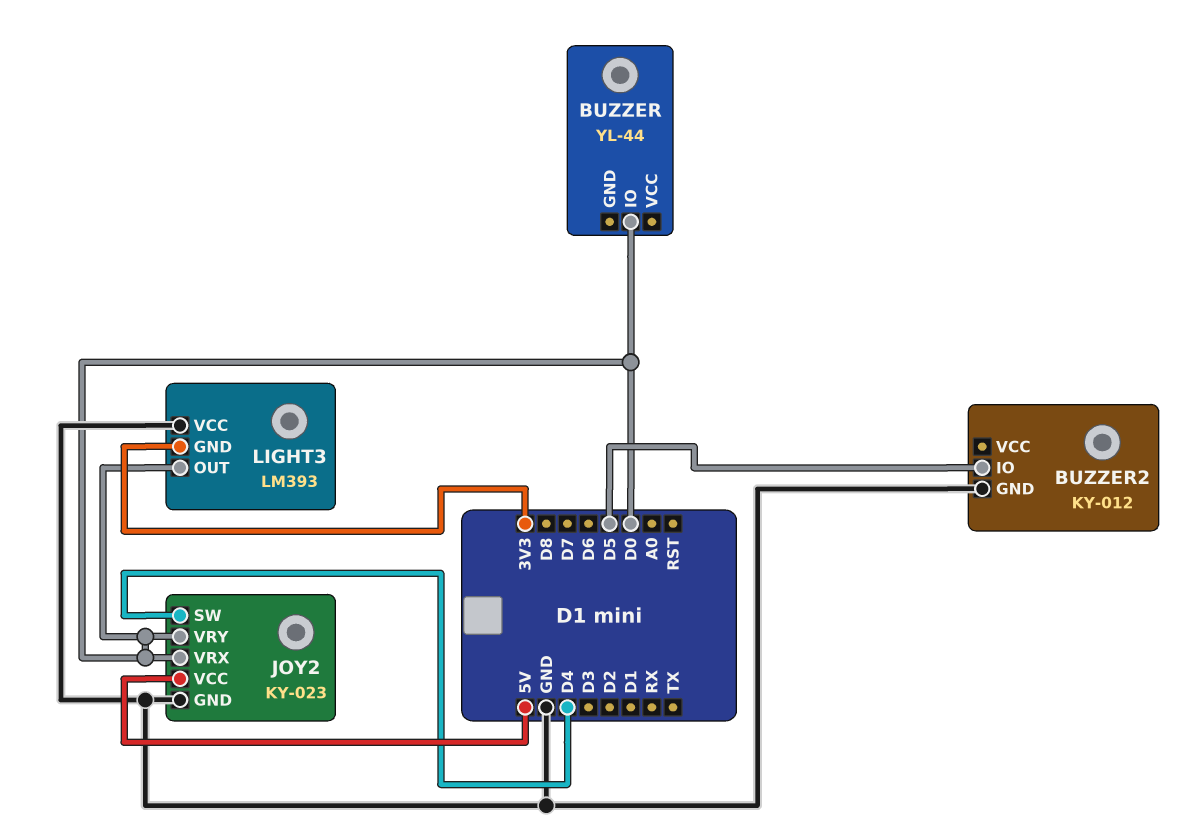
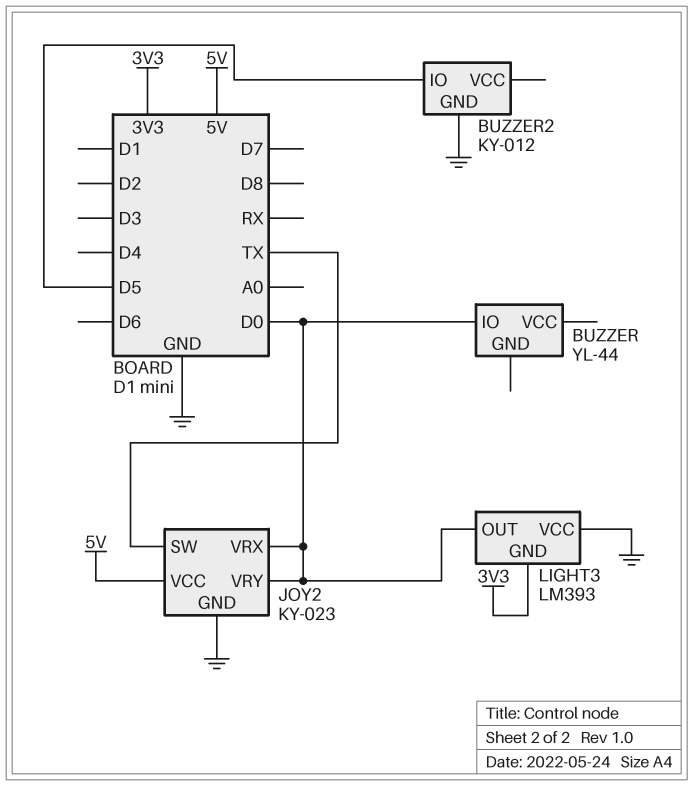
JOY2 pin SW: D4 -> TX

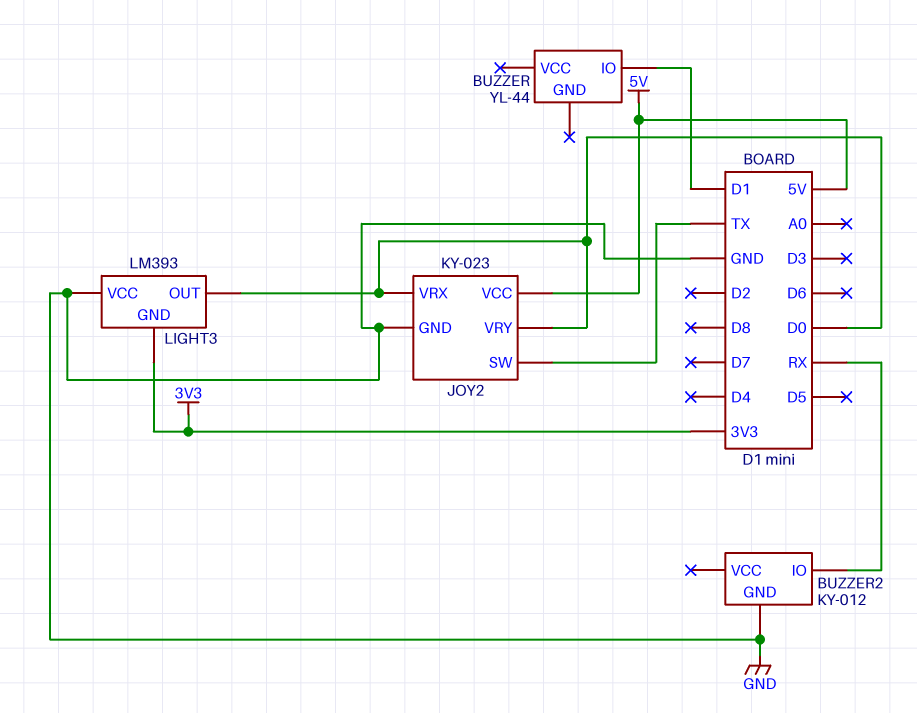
BUZZER pin IO: D0 -> D1
BUZZER2 pin IO: D5 -> RX

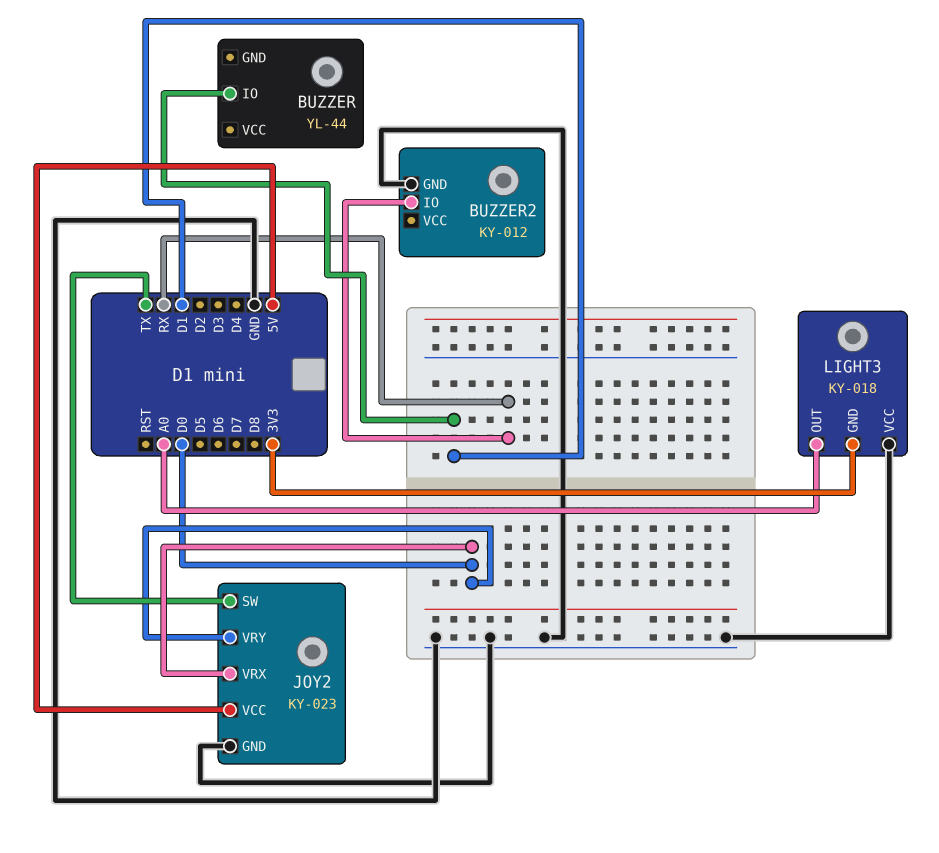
LIGHT3: LM393 -> KY-018
LIGHT3 pin OUT: D0 -> A0

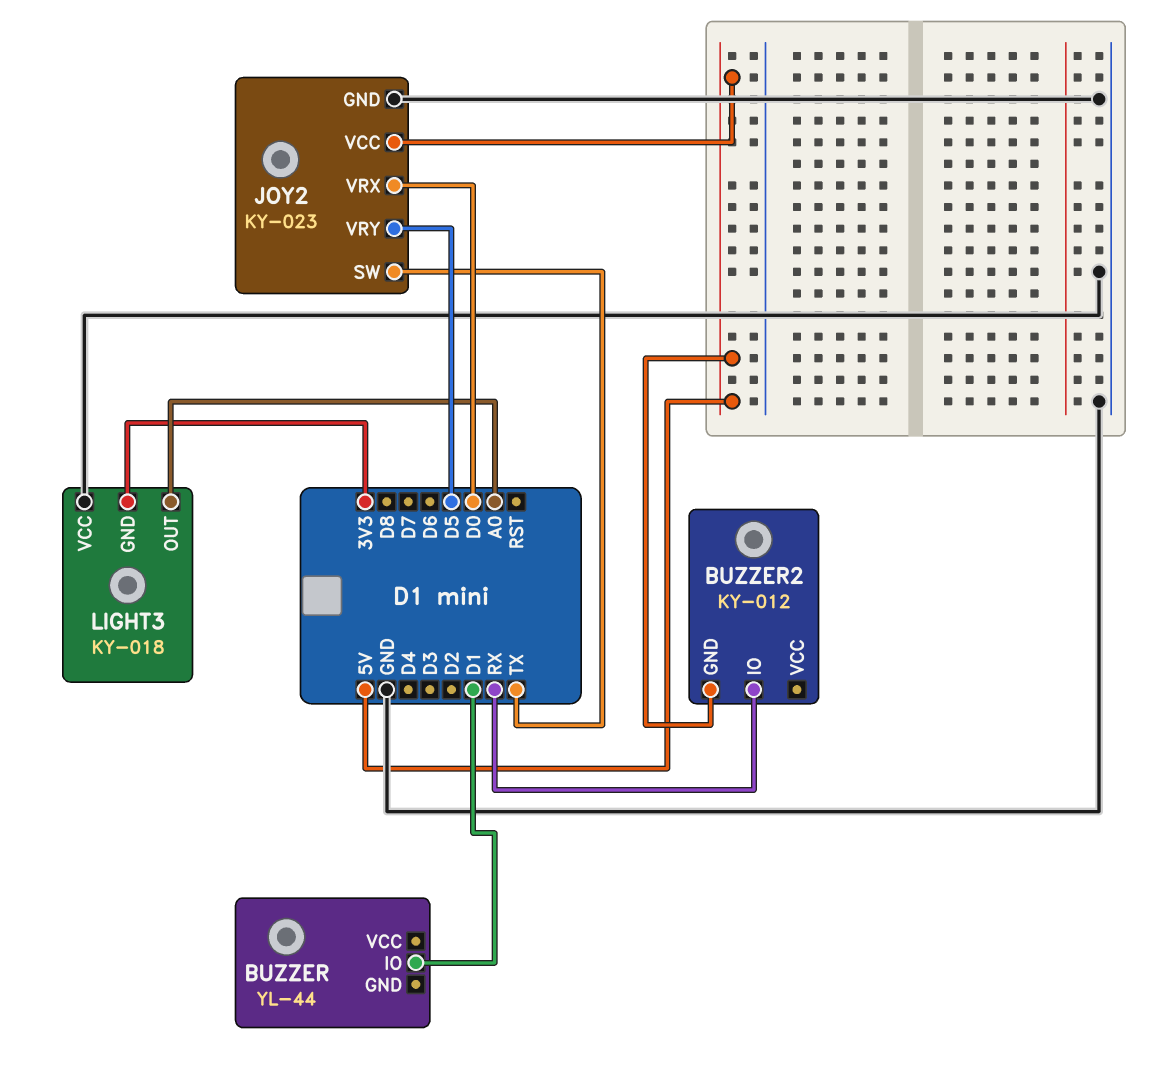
BUZZER2 pin GND: GND -> 5V
JOY2 pin VRY: D0 -> D5

